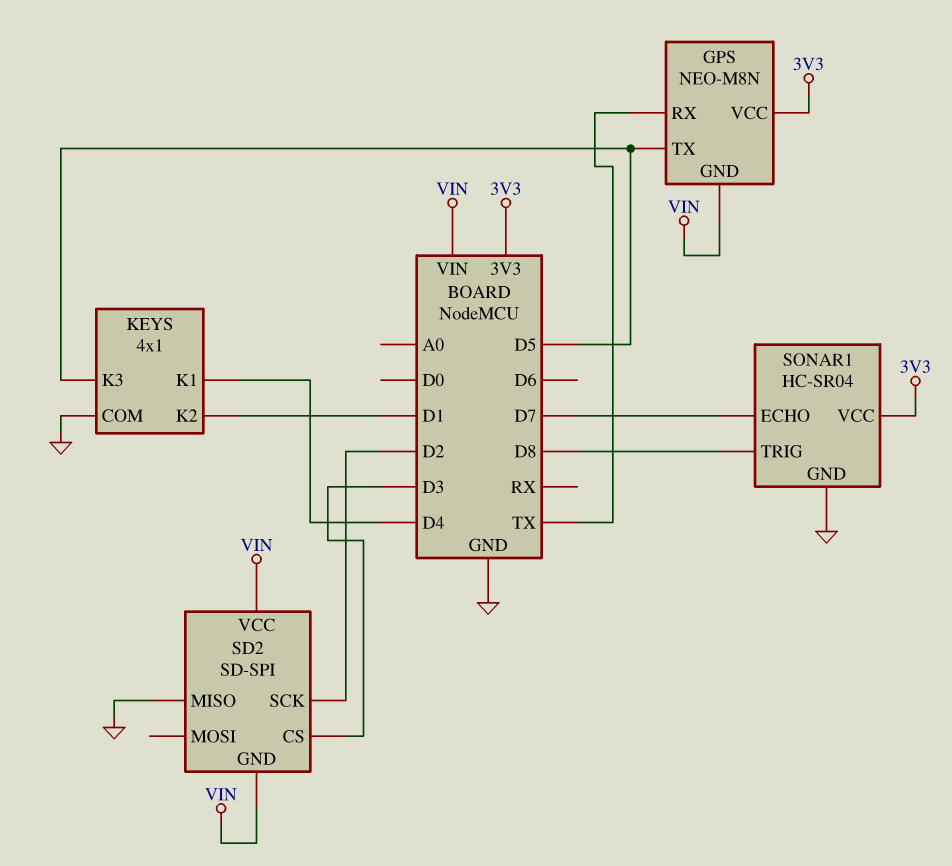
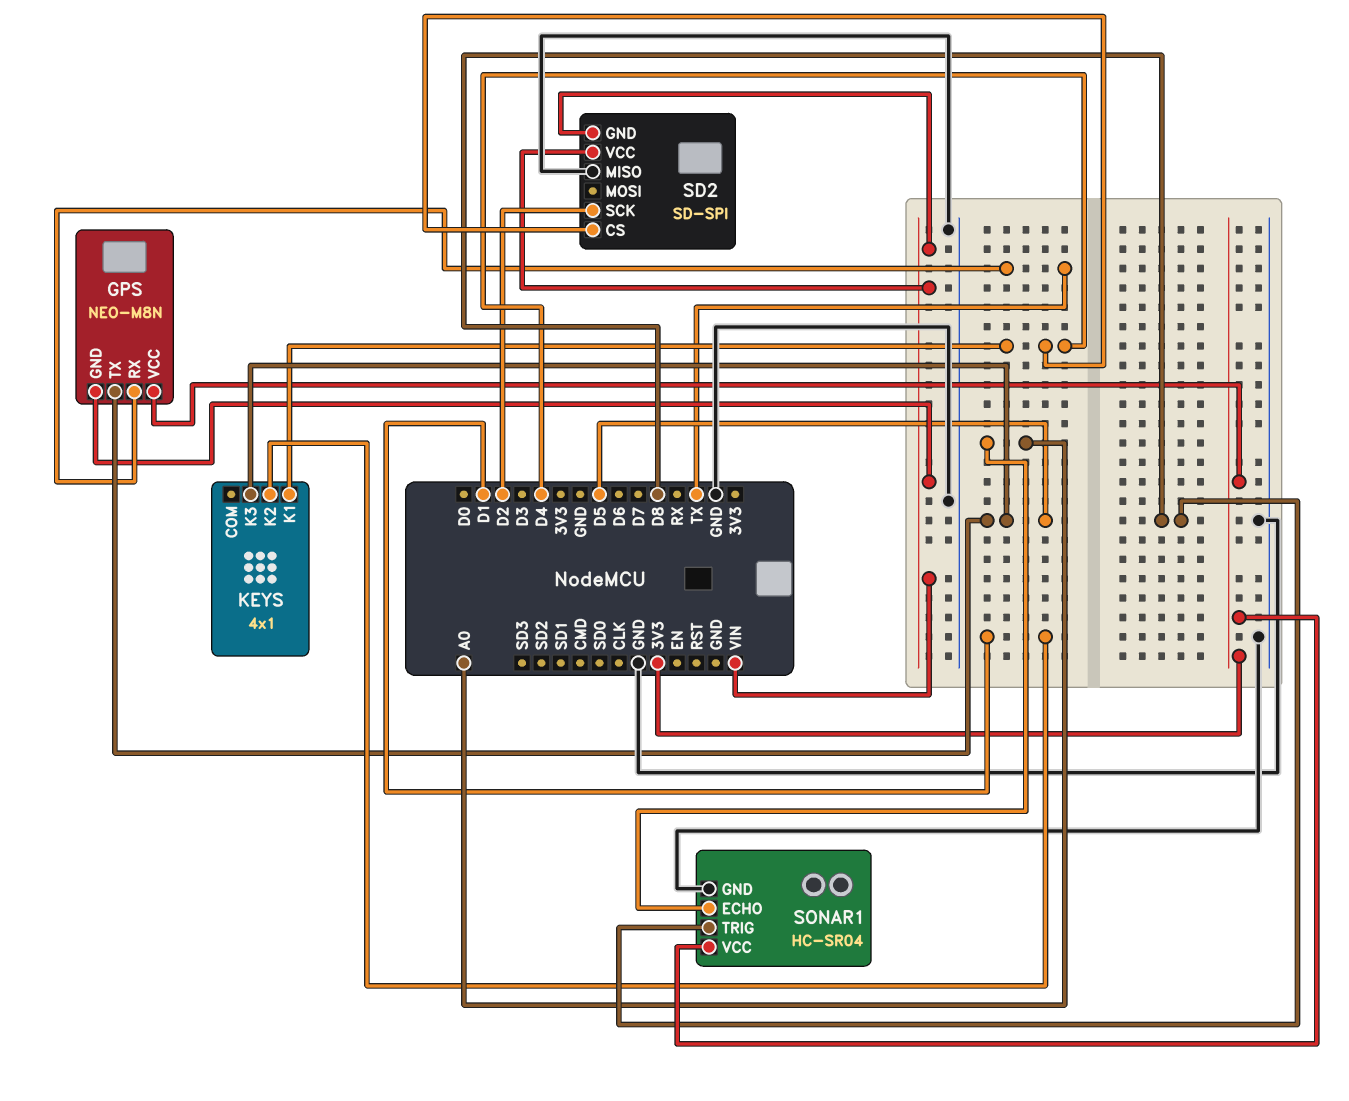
KEYS pin COM: GND -> none
SD2 pin CS: D3 -> D4
SONAR1 pin ECHO: D7 -> A0

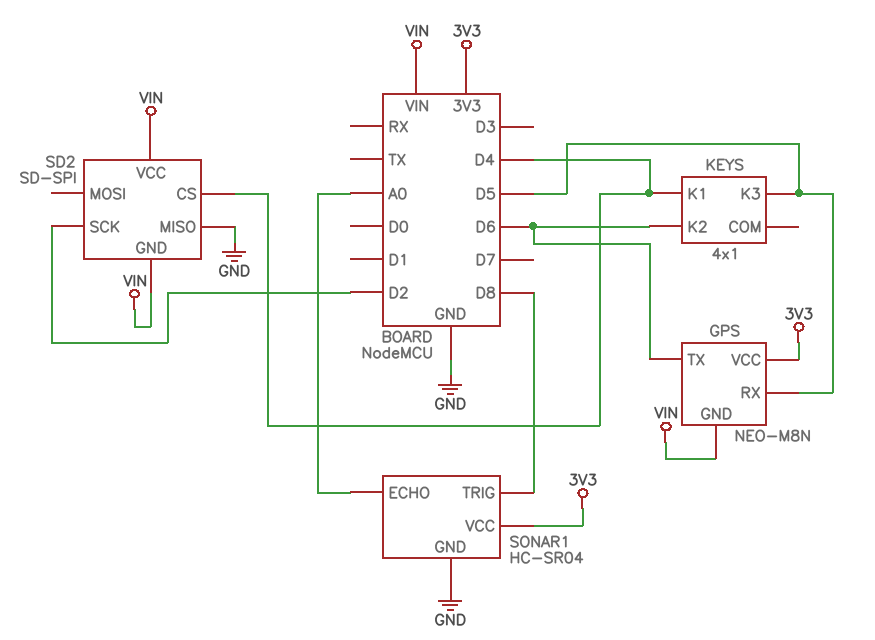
GPS pin RX: TX -> D5
GPS pin TX: D5 -> D6
KEYS pin K2: D1 -> D6

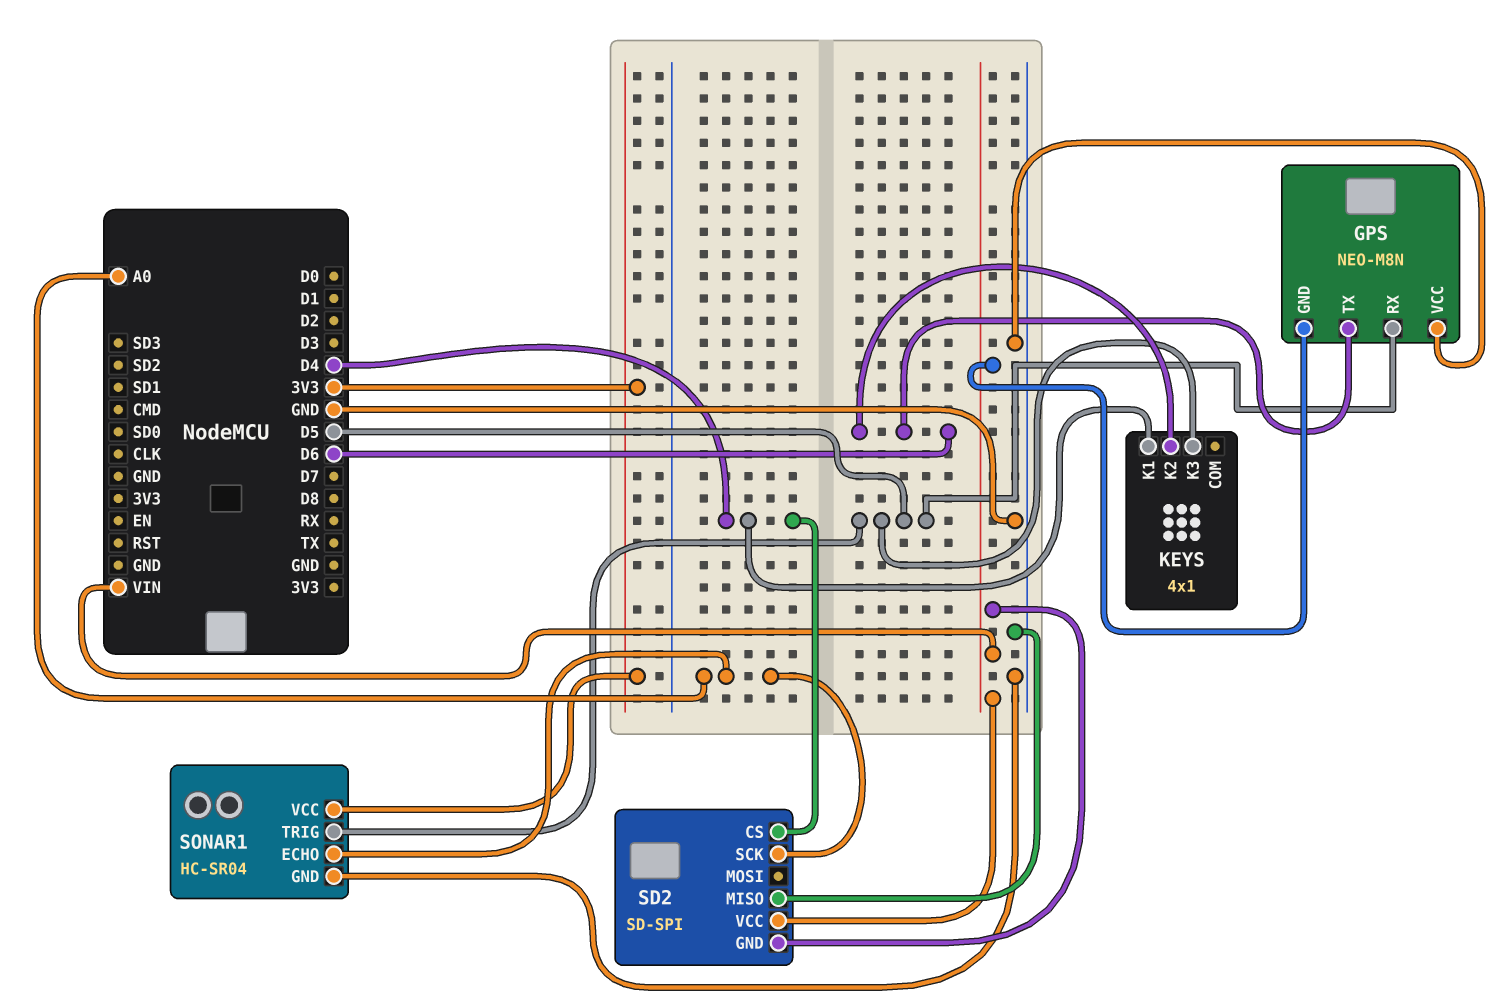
GPS pin VCC: 3V3 -> GND
SD2 pin SCK: D2 -> A0
SONAR1 pin TRIG: D8 -> D5

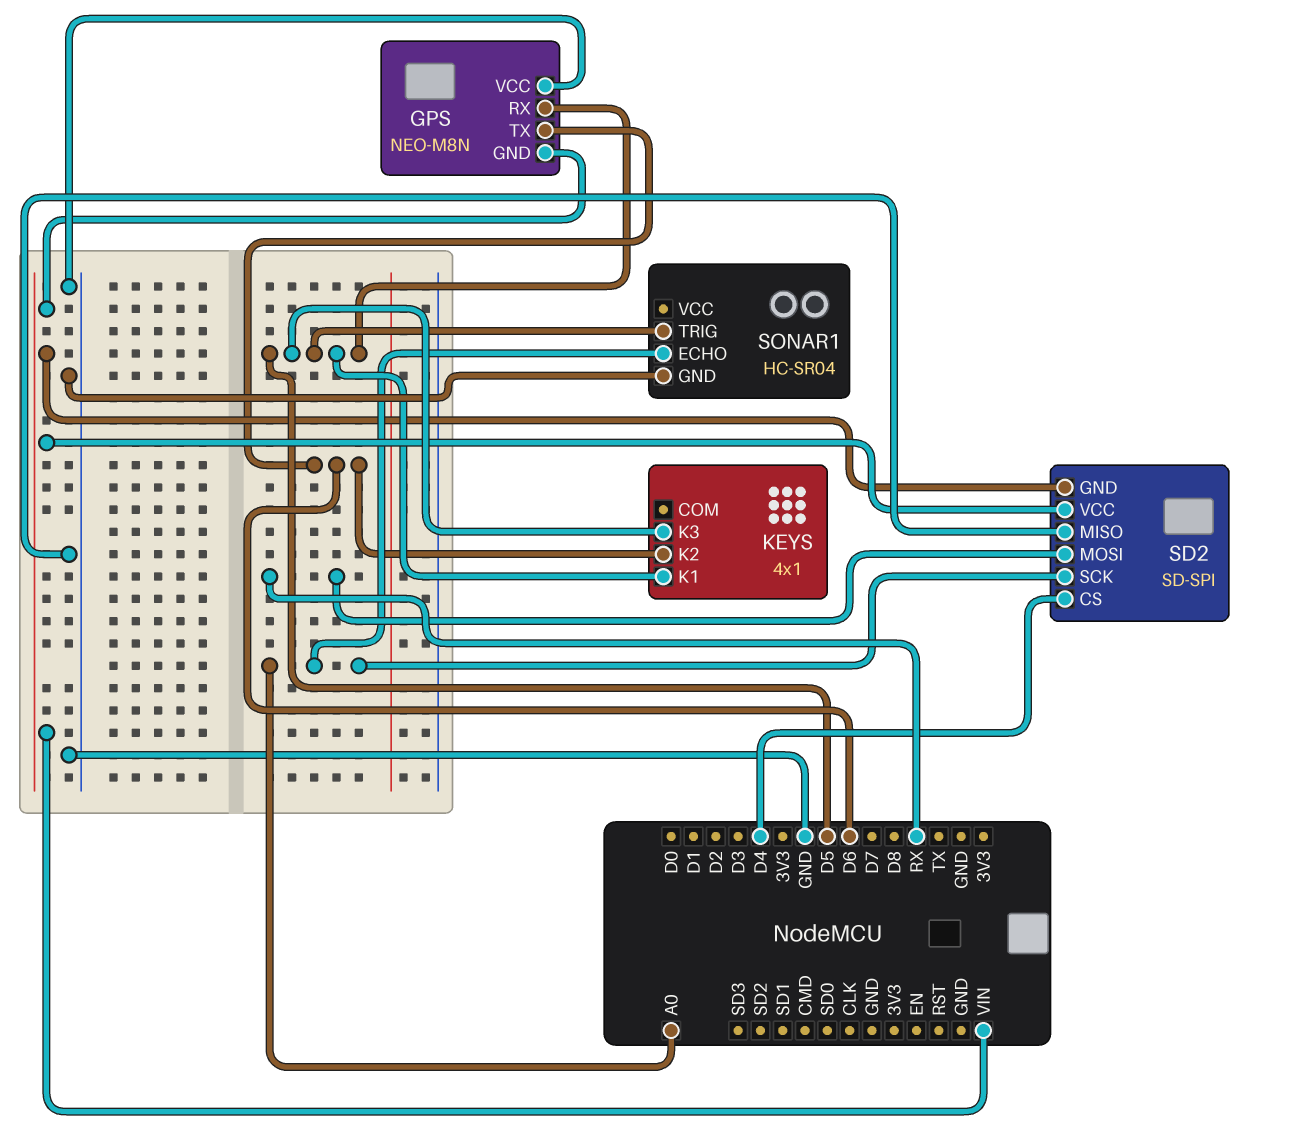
KEYS pin K1: D4 -> D5
SD2 pin MOSI: none -> RX
SONAR1 pin VCC: 3V3 -> none

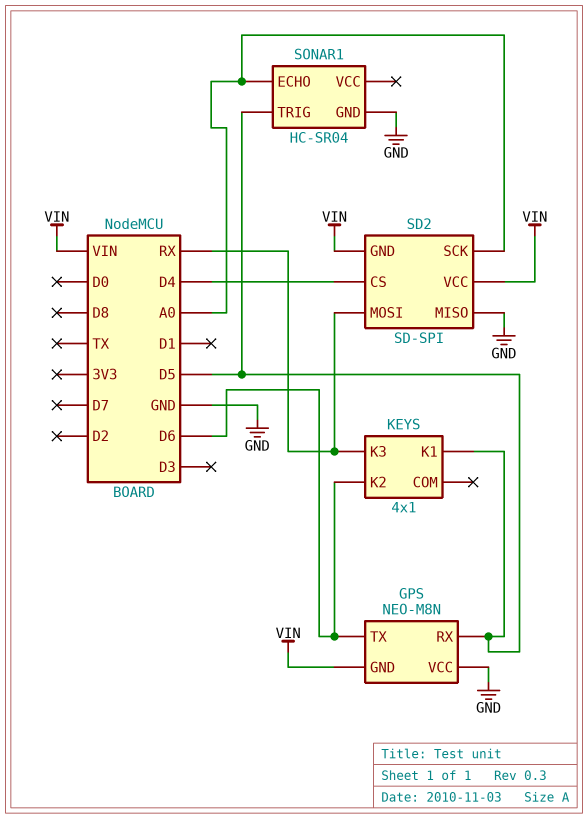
KEYS pin K3: D5 -> RX

